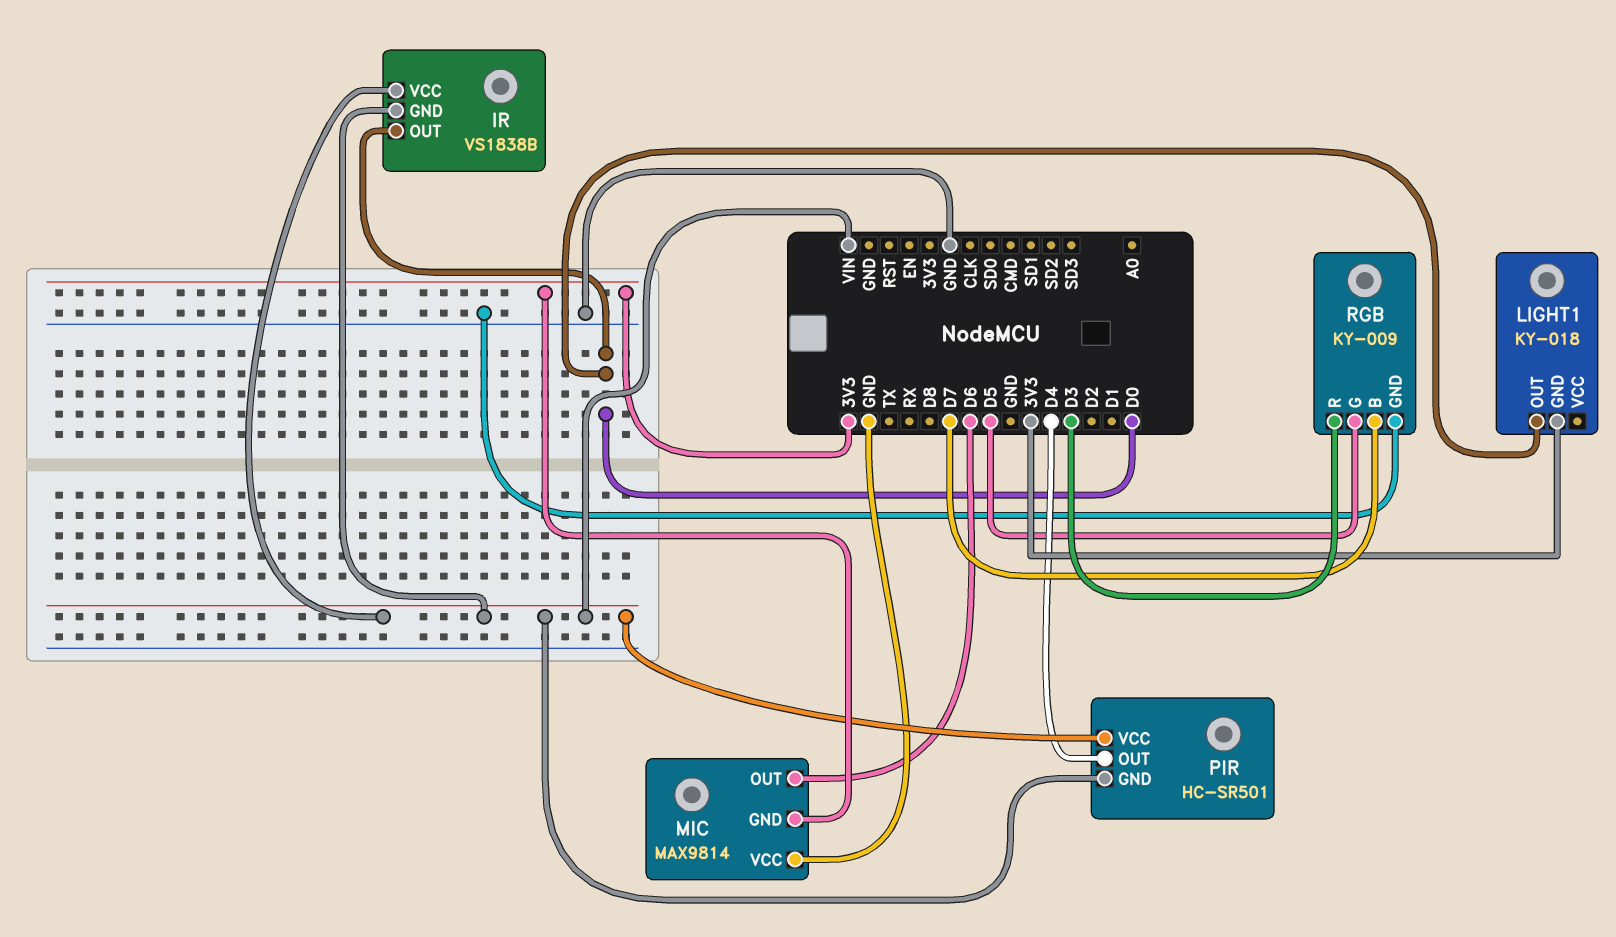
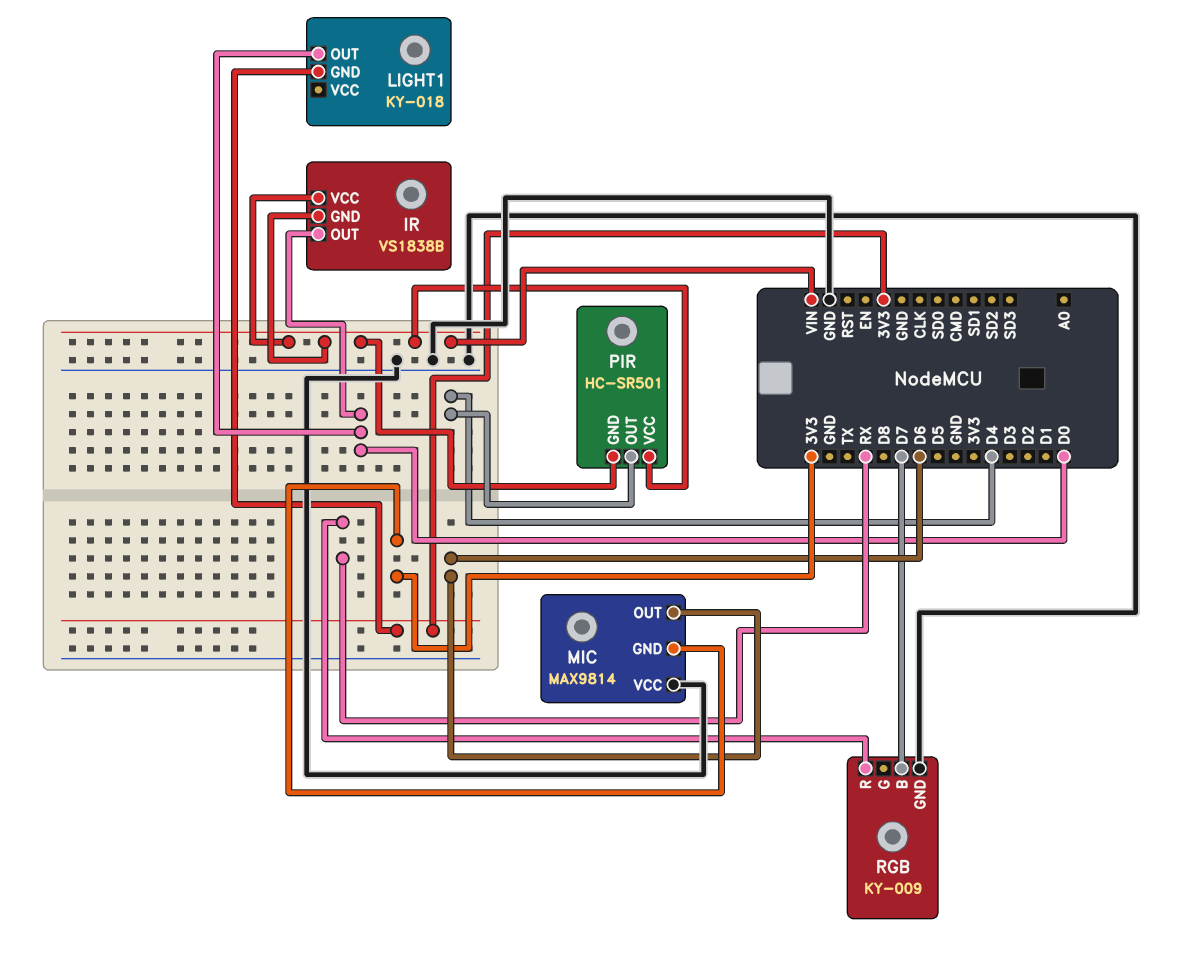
RGB pin G: D5 -> none
RGB pin R: D3 -> RX

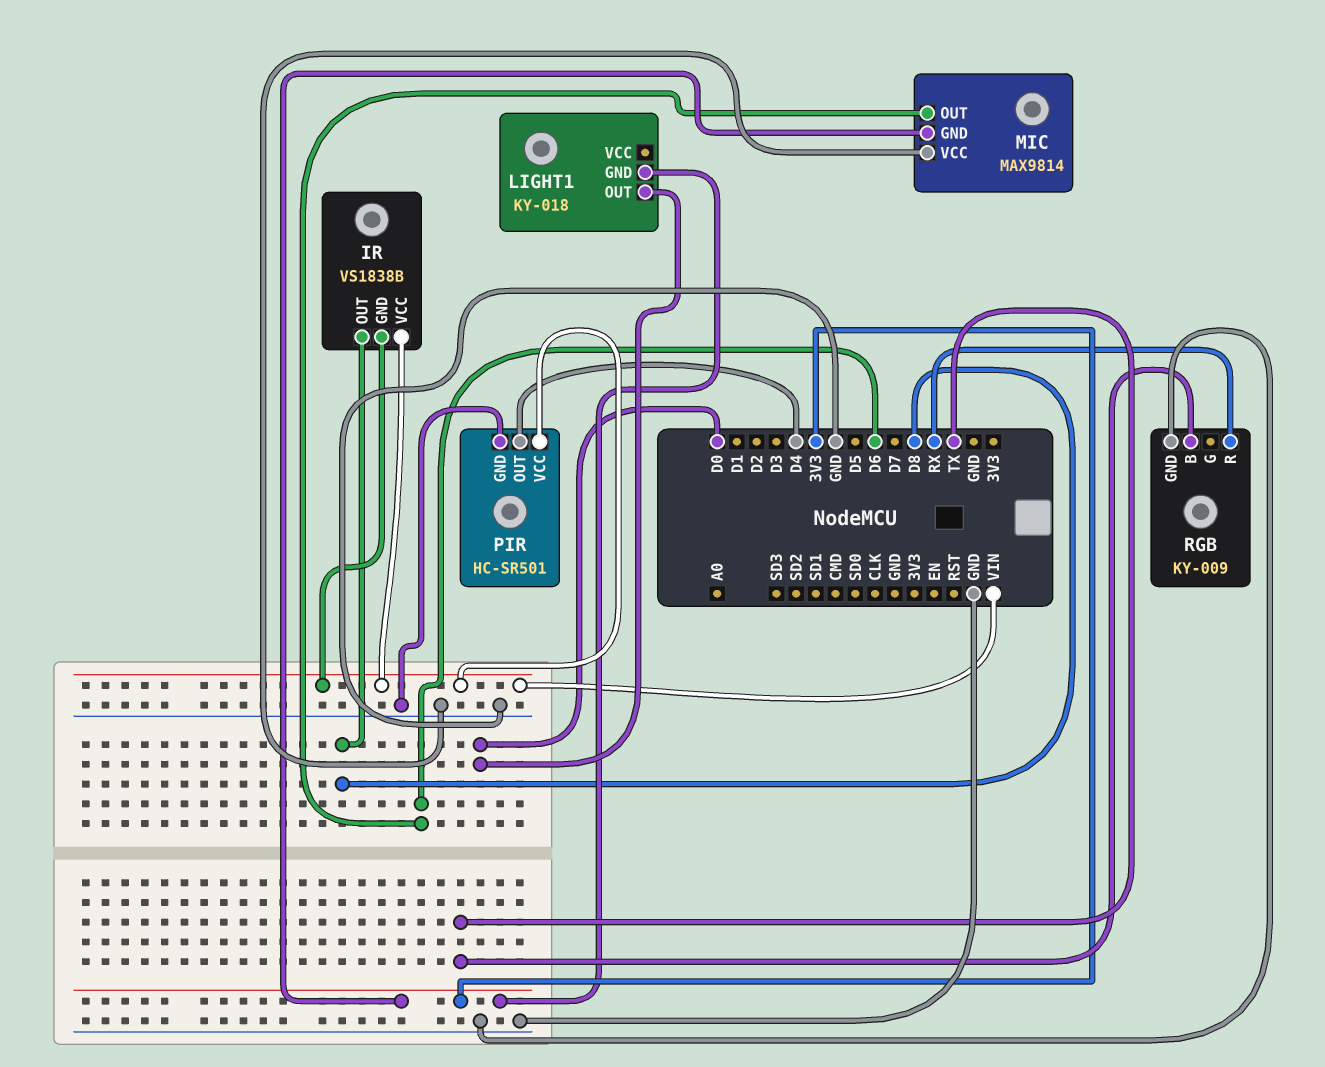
IR pin OUT: D0 -> D8
PIR pin GND: VIN -> GND
RGB pin B: D7 -> TX

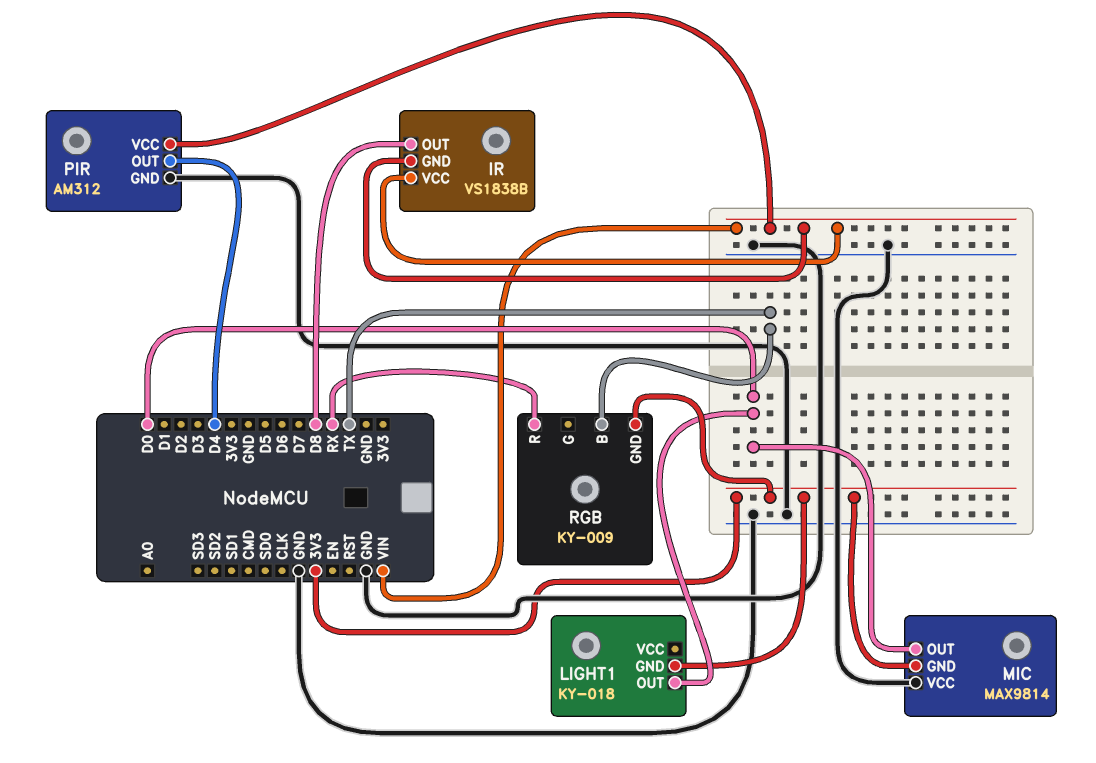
MIC pin OUT: D6 -> D0
PIR: HC-SR501 -> AM312
RGB pin GND: GND -> 3V3

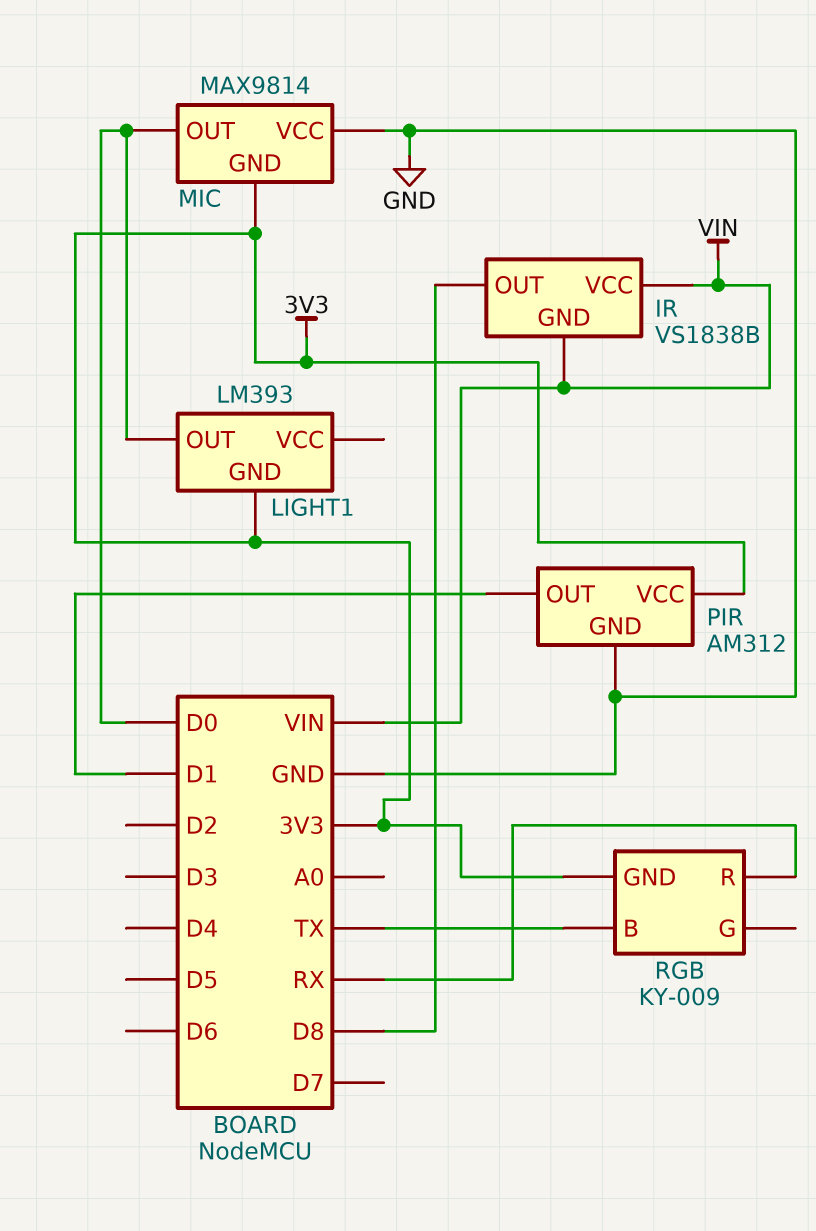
LIGHT1: KY-018 -> LM393
PIR pin OUT: D4 -> D1
PIR pin VCC: VIN -> 3V3

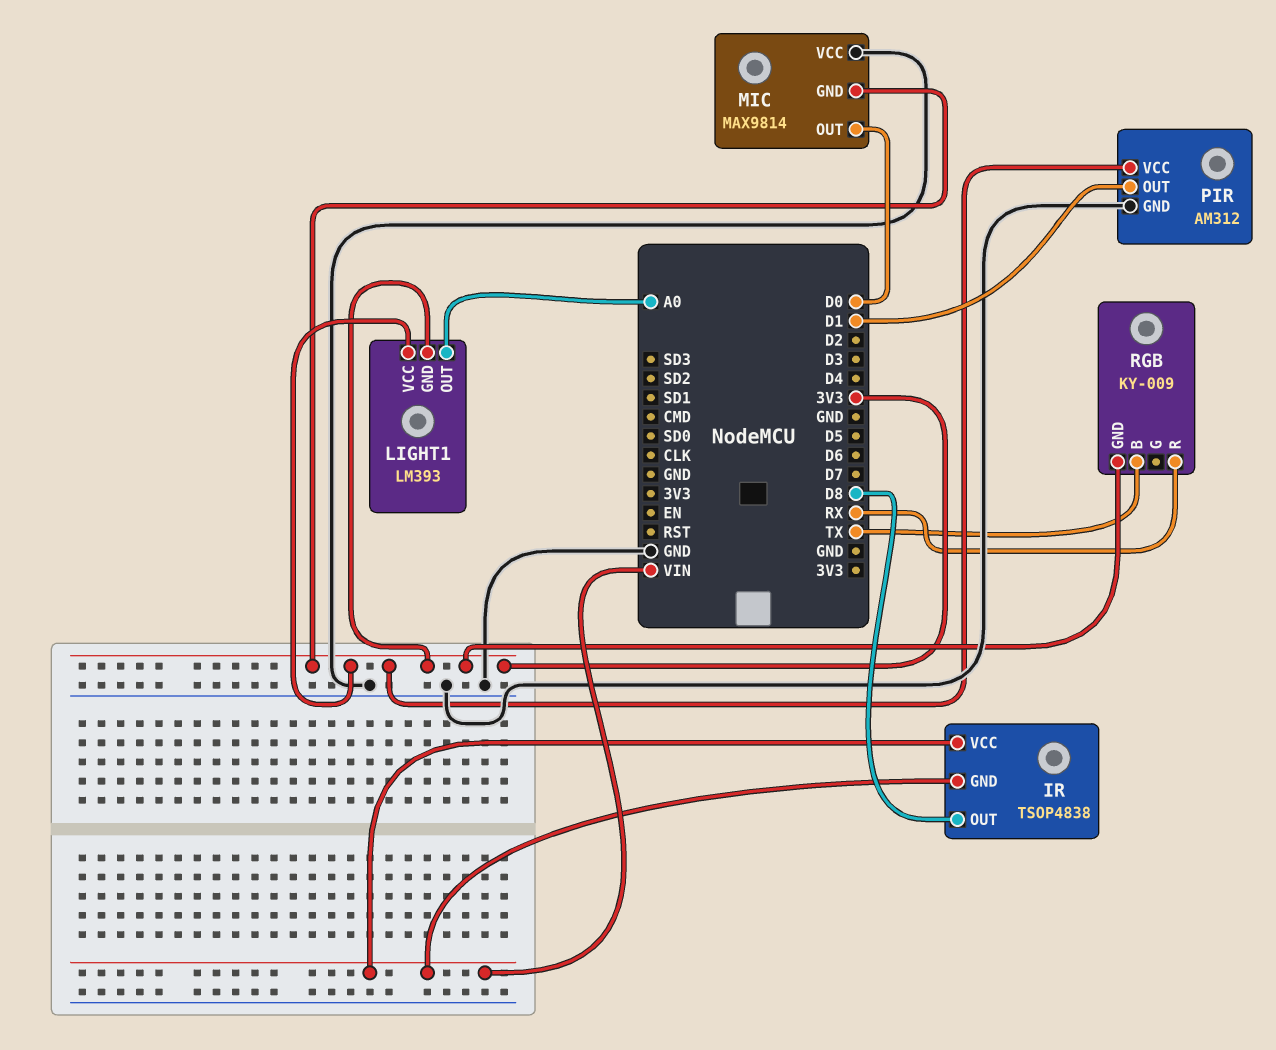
IR: VS1838B -> TSOP4838
LIGHT1 pin OUT: D0 -> A0
LIGHT1 pin VCC: none -> 3V3

